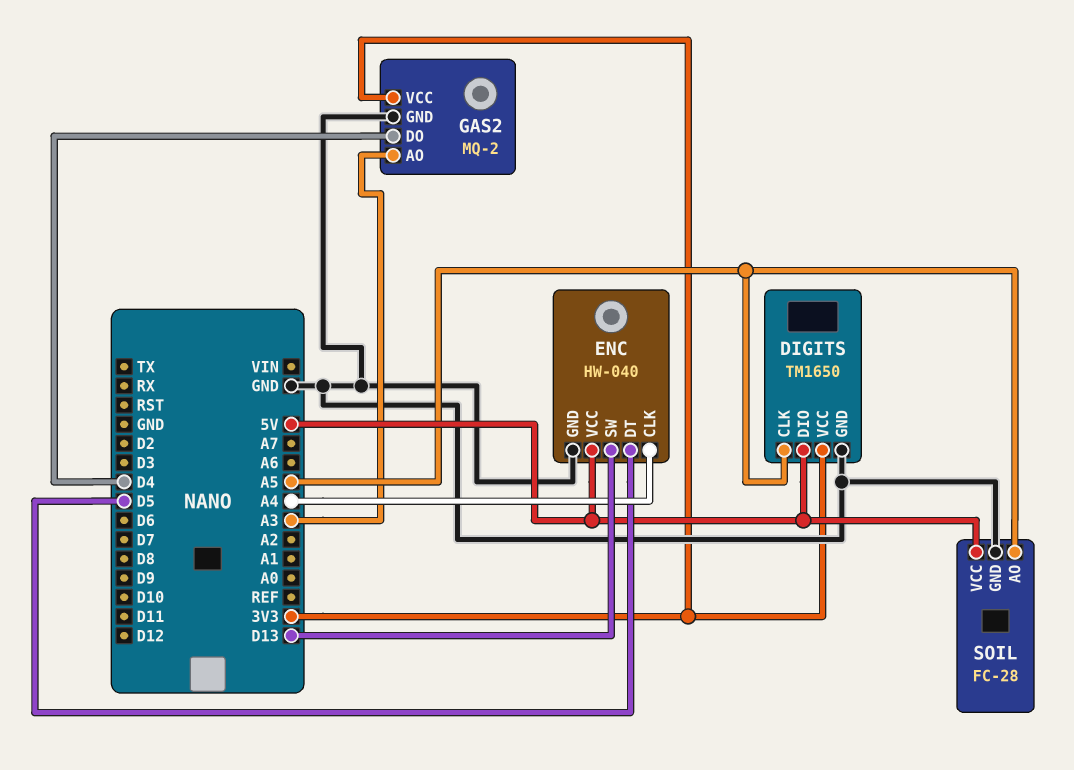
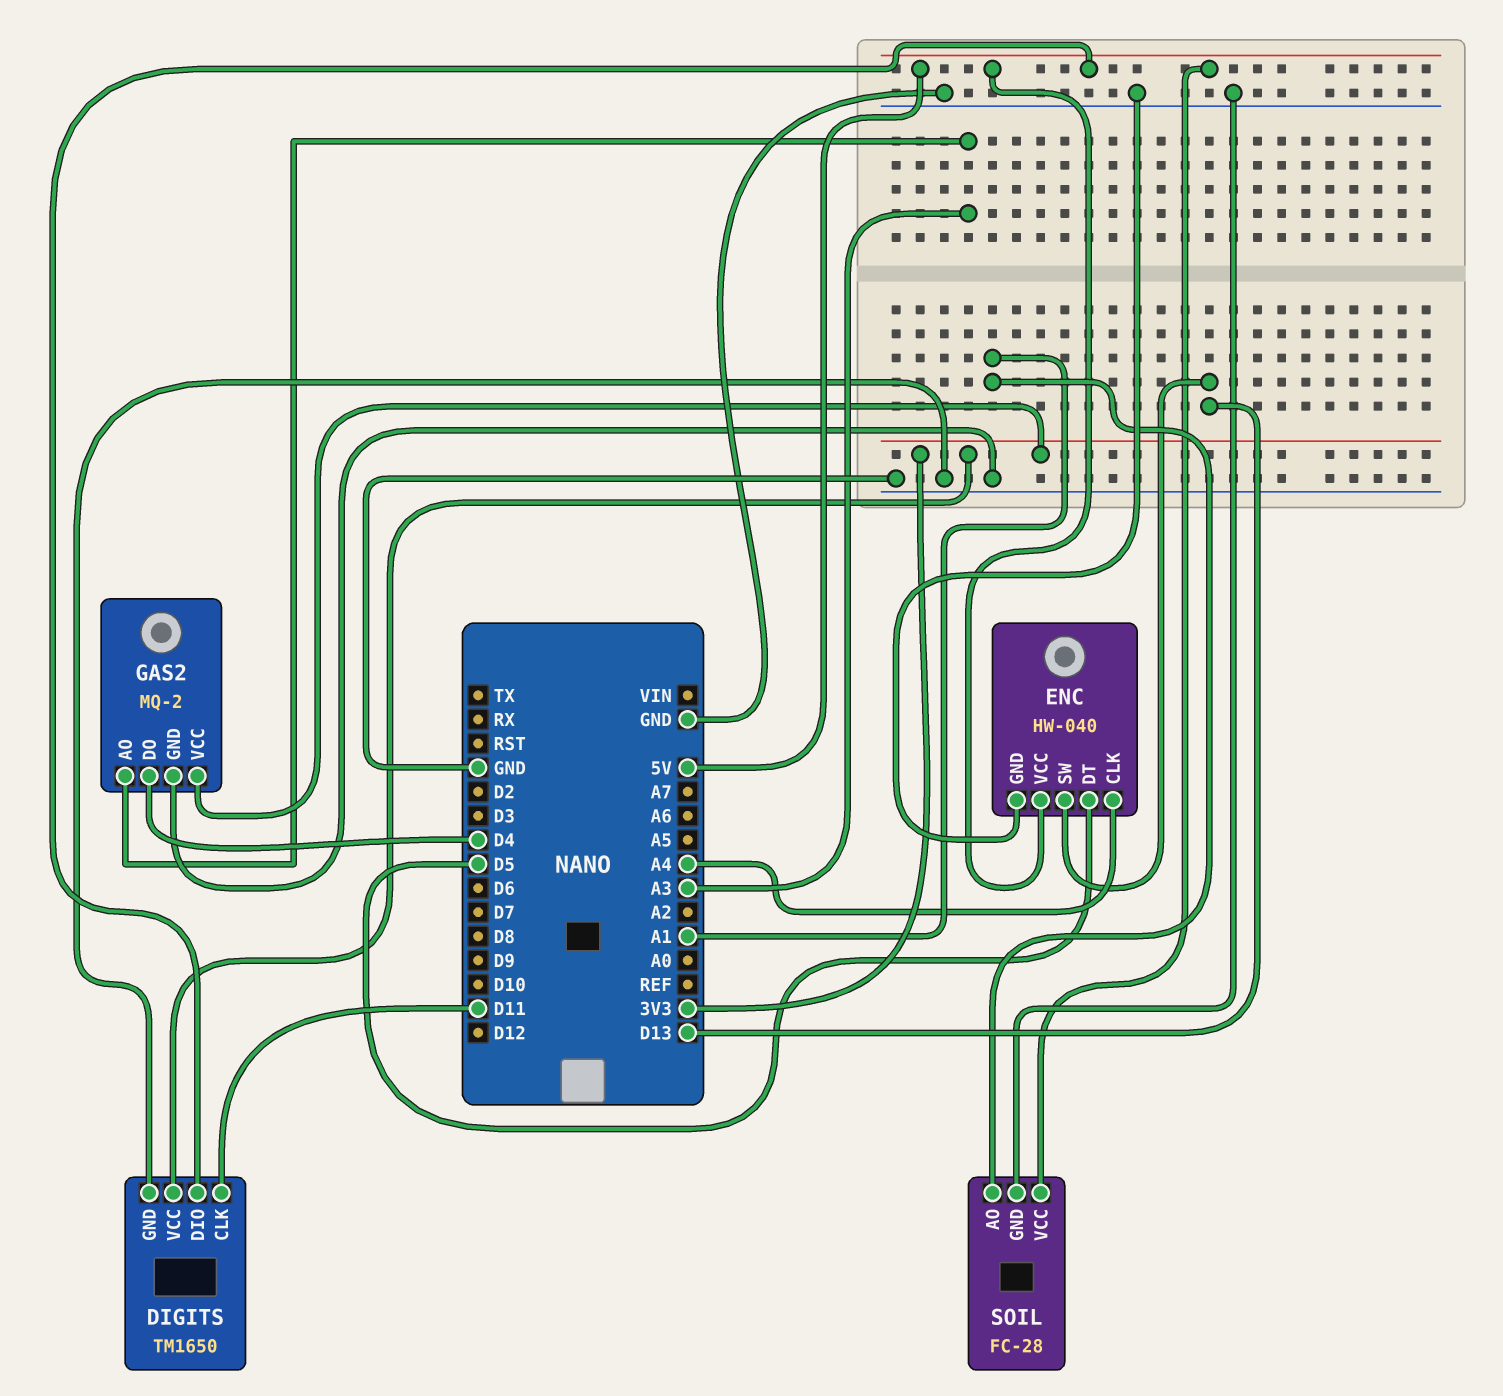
DIGITS pin CLK: A5 -> D11
SOIL pin AO: A5 -> A1

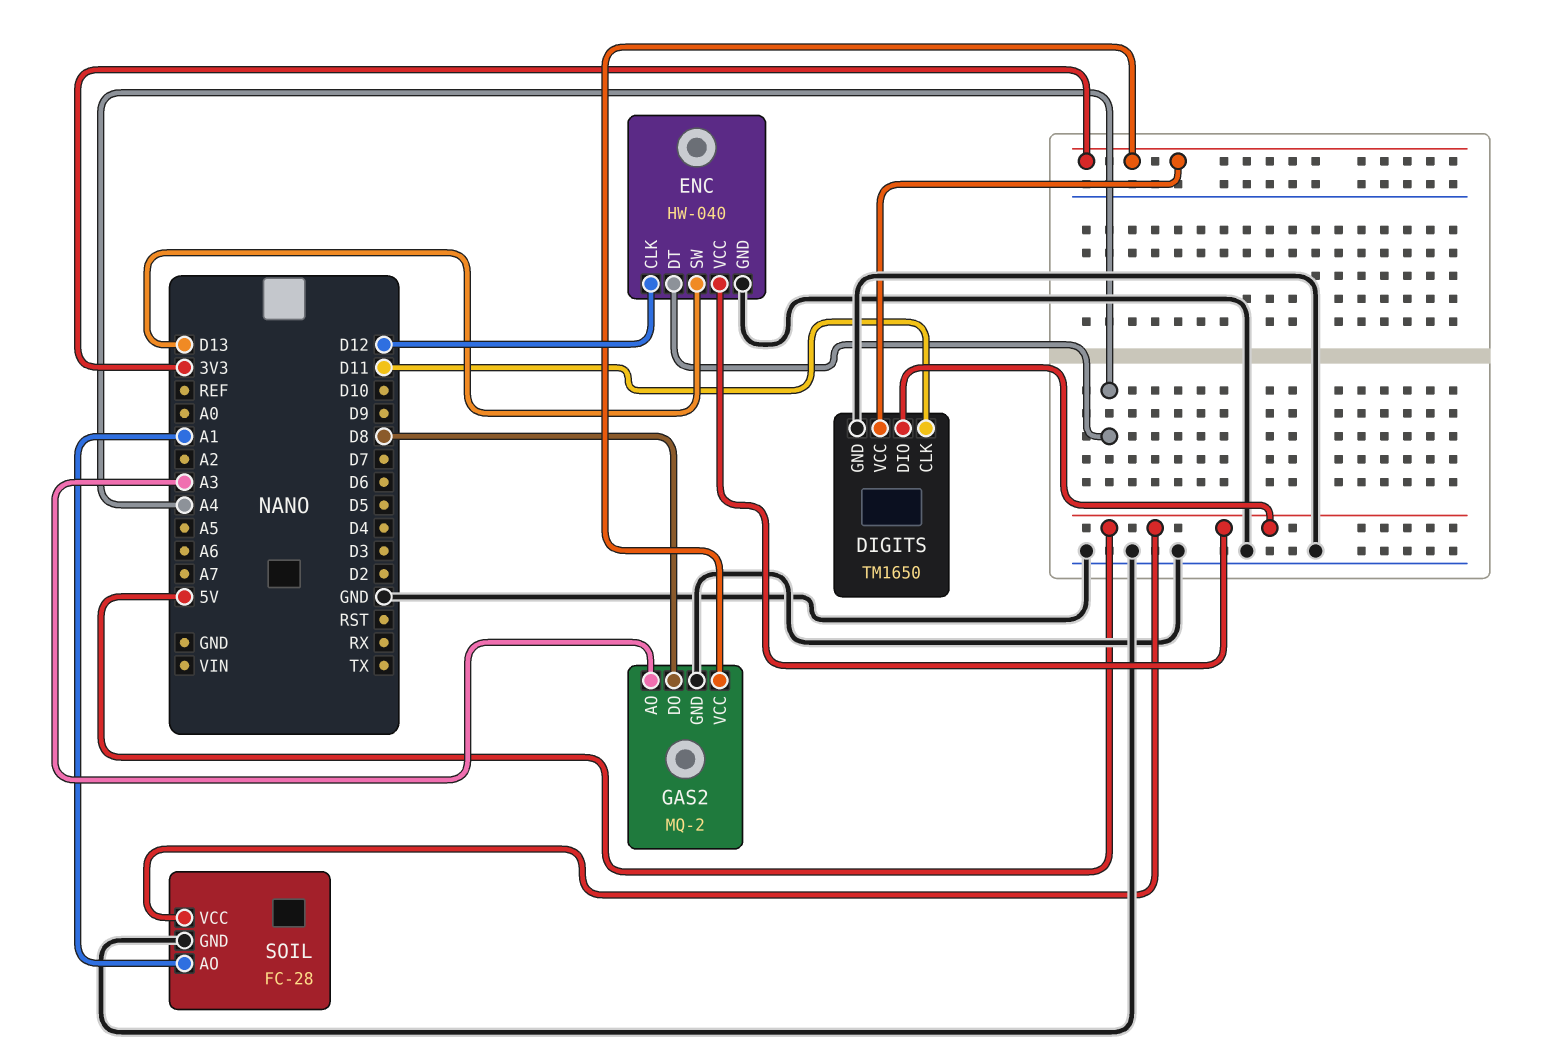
ENC pin CLK: A4 -> D12
ENC pin DT: D5 -> A4
GAS2 pin DO: D4 -> D8

